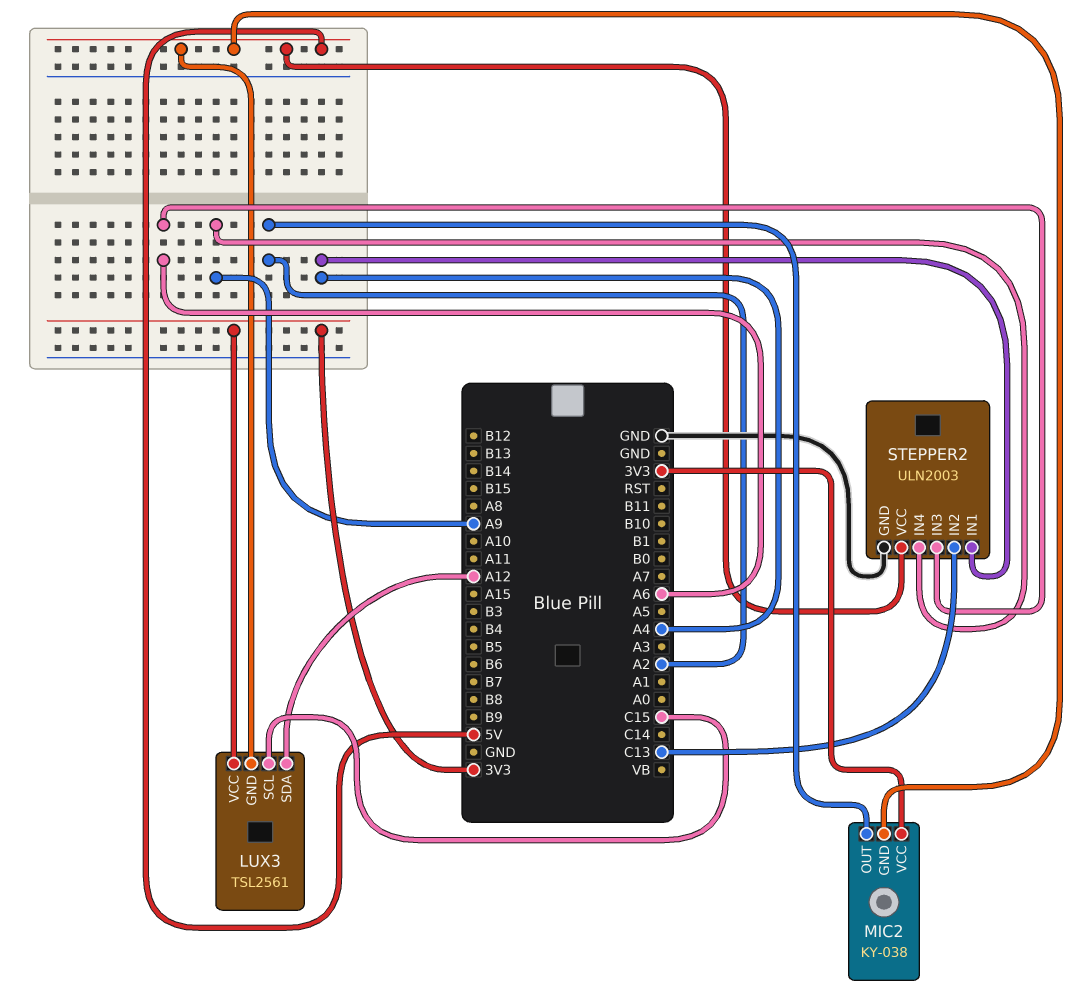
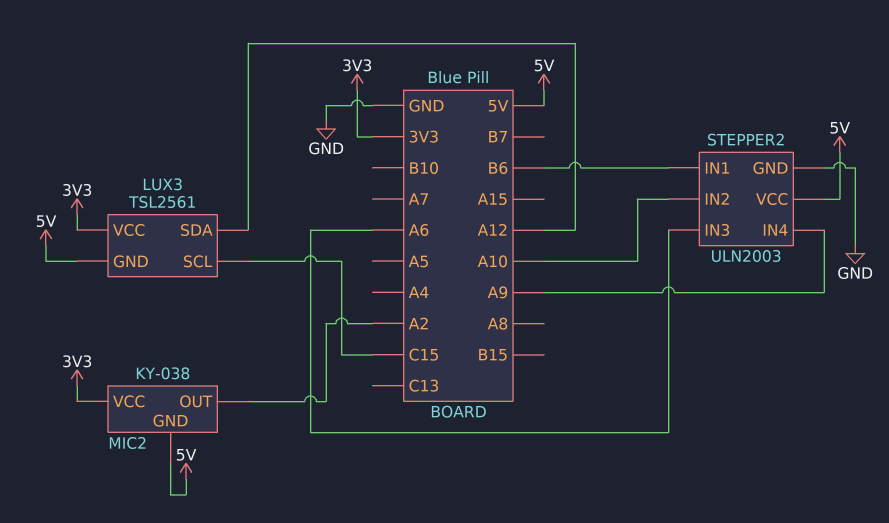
STEPPER2 pin IN1: A4 -> B6
STEPPER2 pin IN2: C13 -> A10

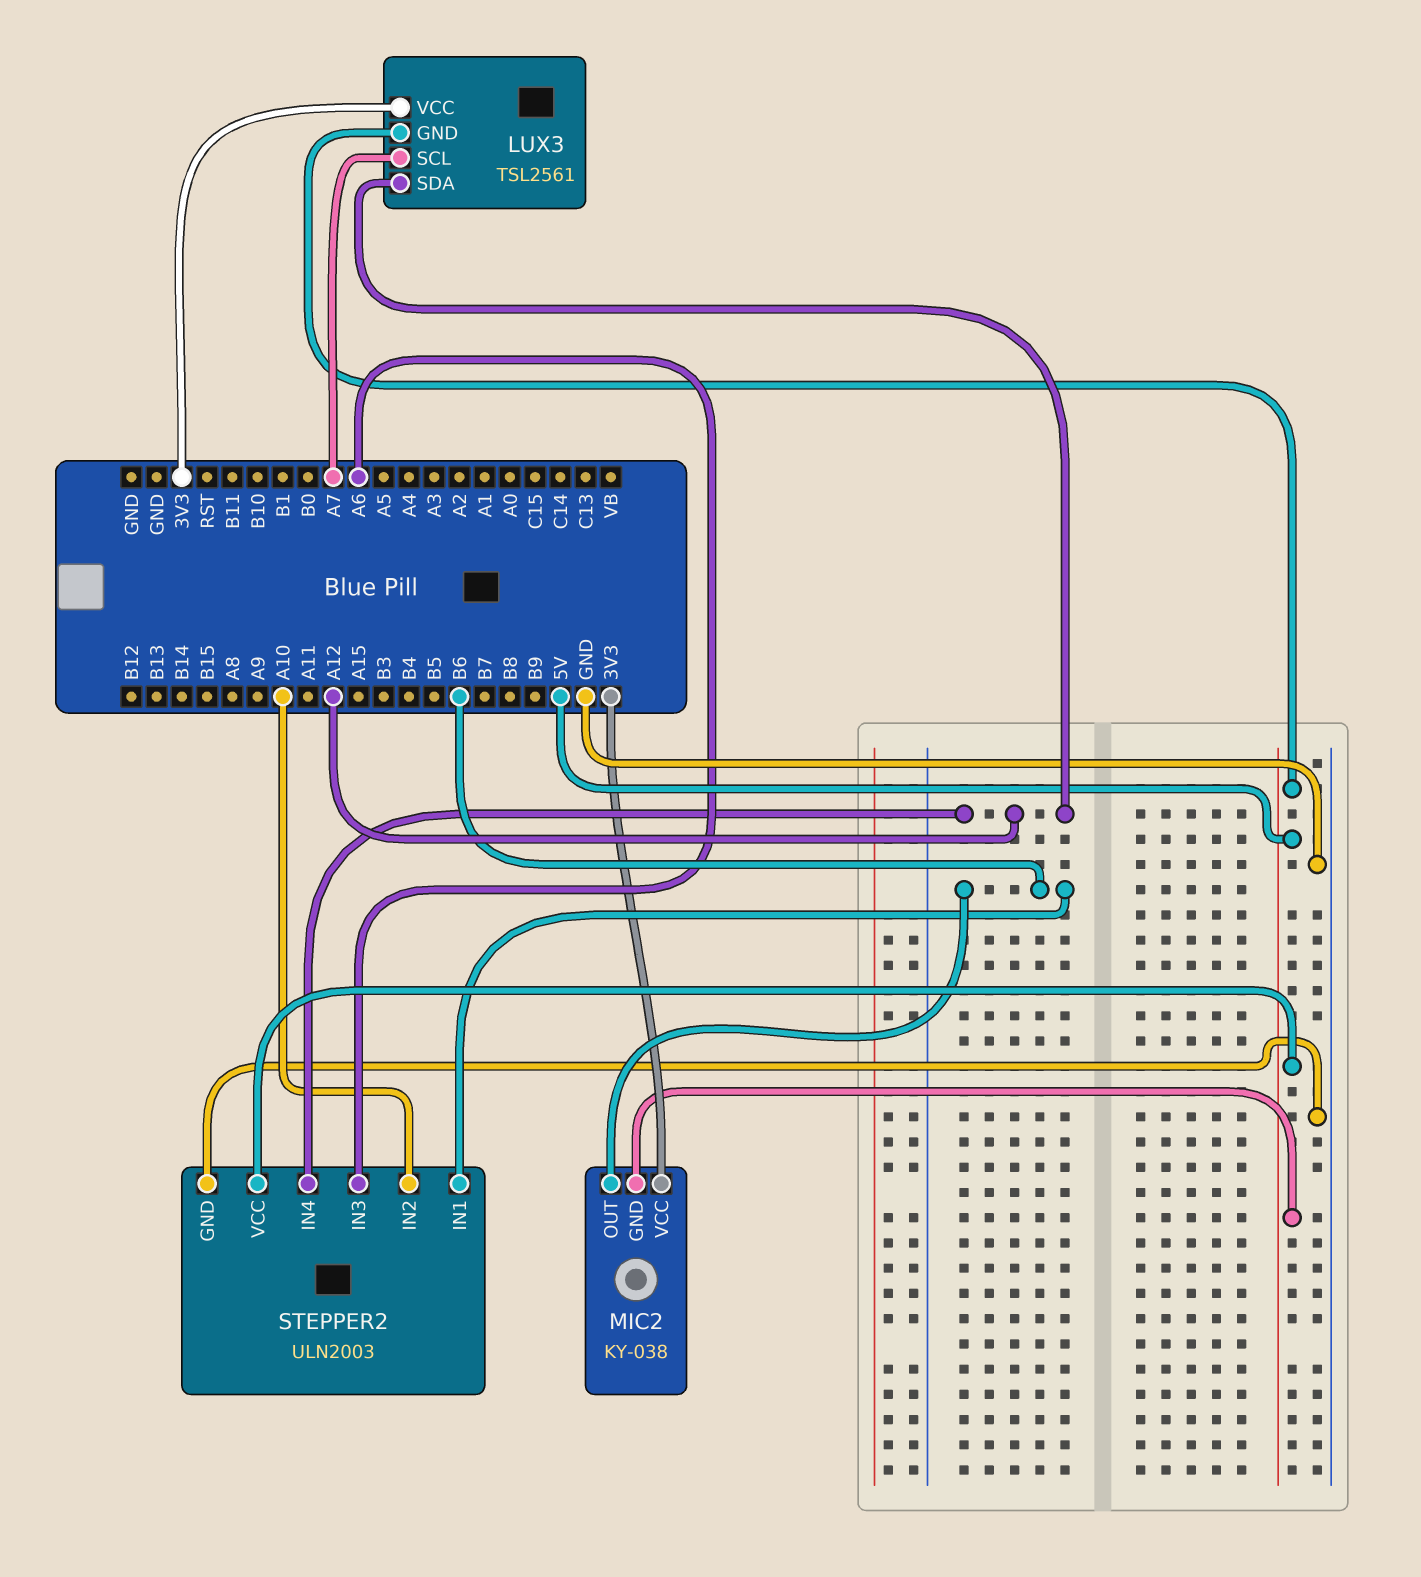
LUX3 pin SCL: C15 -> A7
MIC2 pin OUT: A2 -> B6
STEPPER2 pin IN4: A9 -> A12

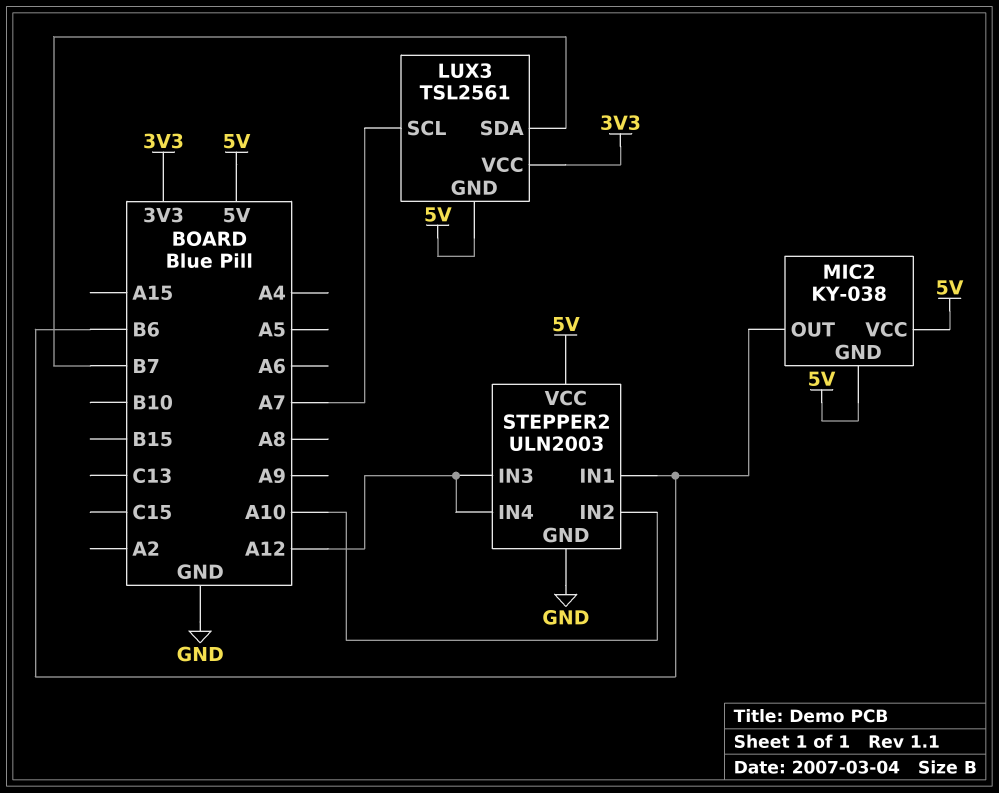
LUX3 pin SDA: A12 -> B7
MIC2 pin VCC: 3V3 -> 5V
STEPPER2 pin IN3: A6 -> A12

